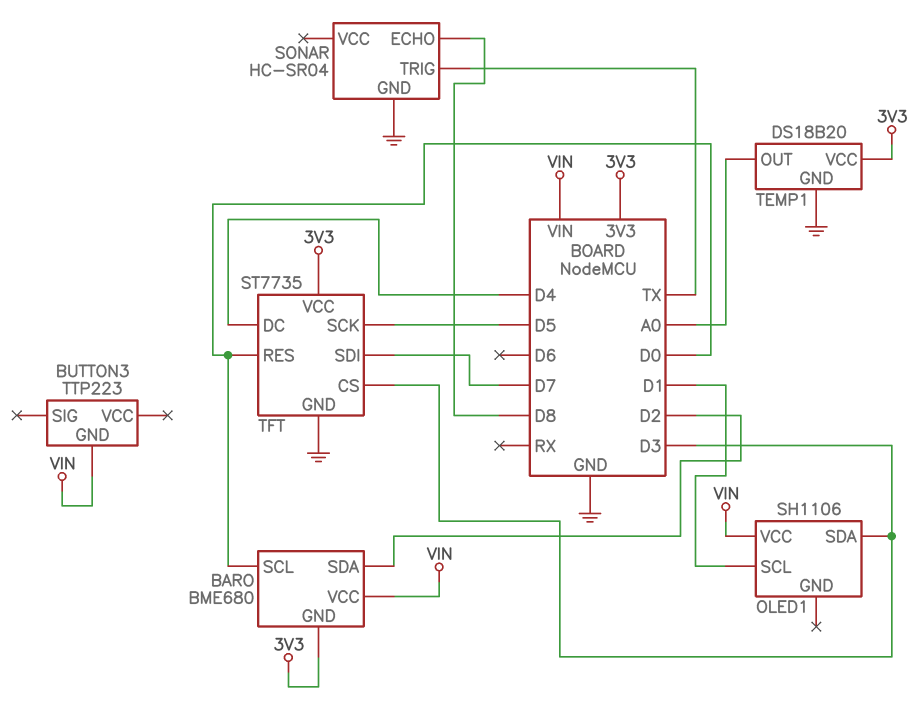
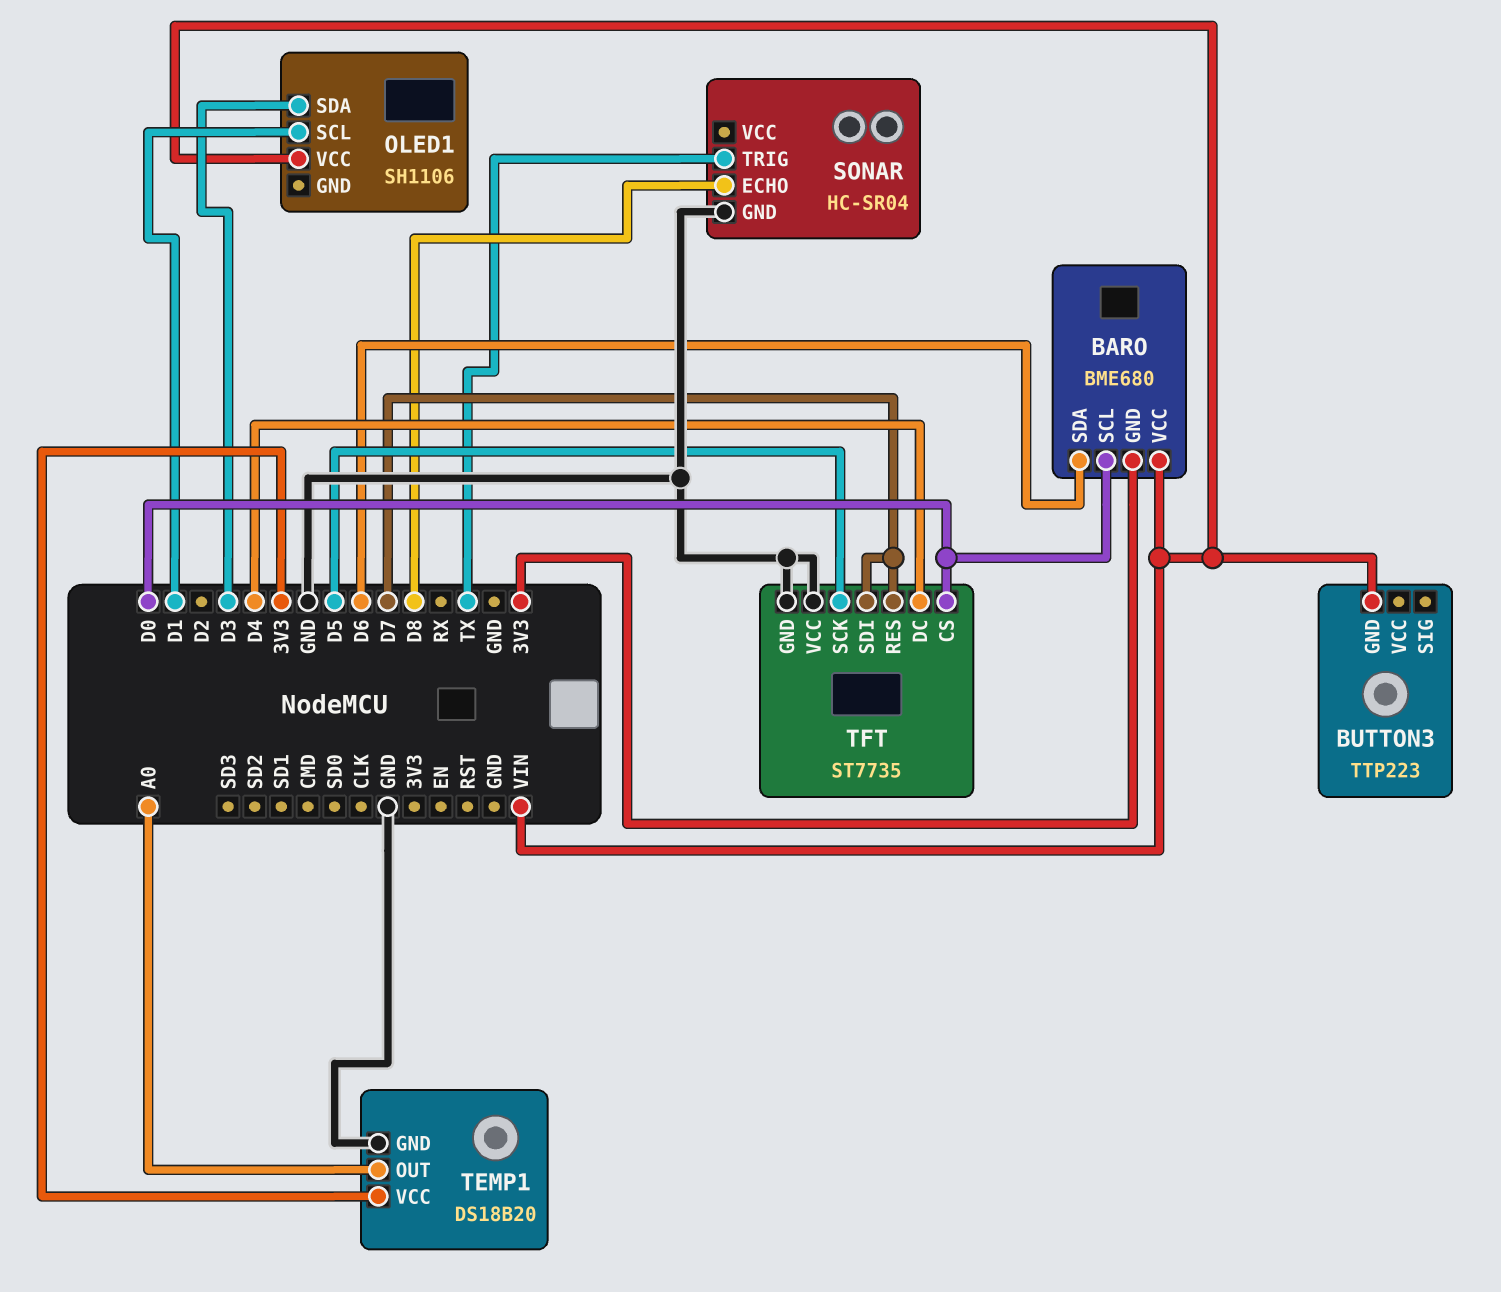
BARO pin SDA: D2 -> D6
TFT pin CS: D3 -> D0
TFT pin RES: D0 -> D7
TFT pin VCC: 3V3 -> GND

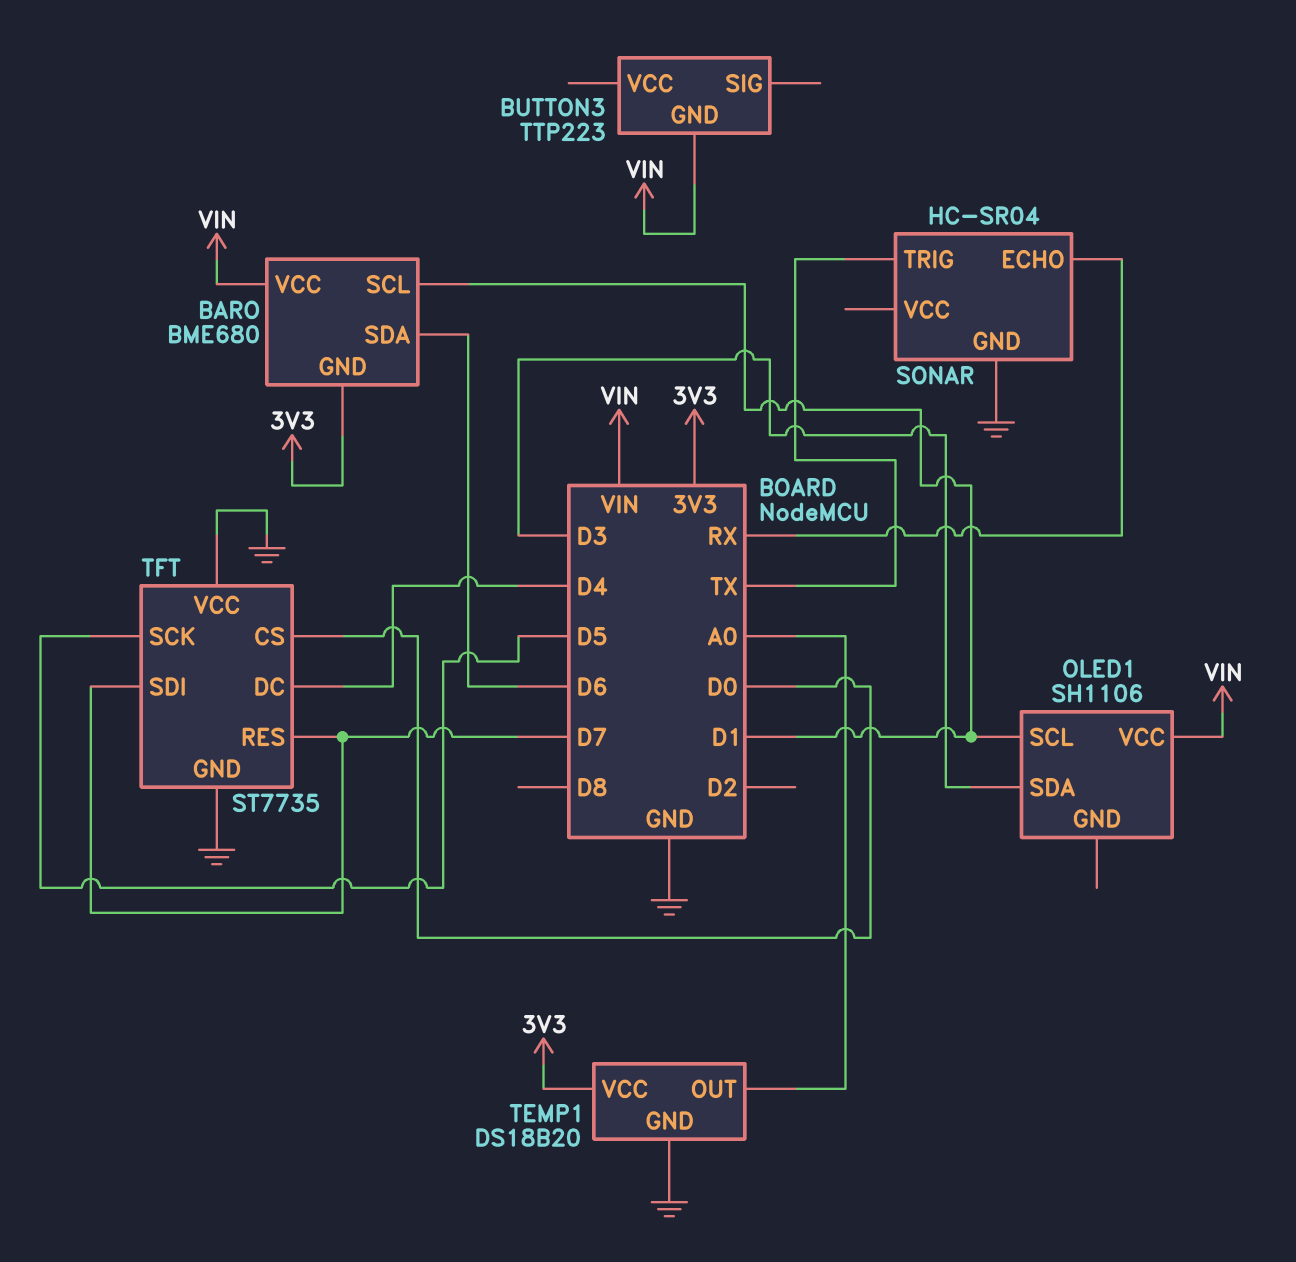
BARO pin SCL: D0 -> D1
SONAR pin ECHO: D8 -> RX

